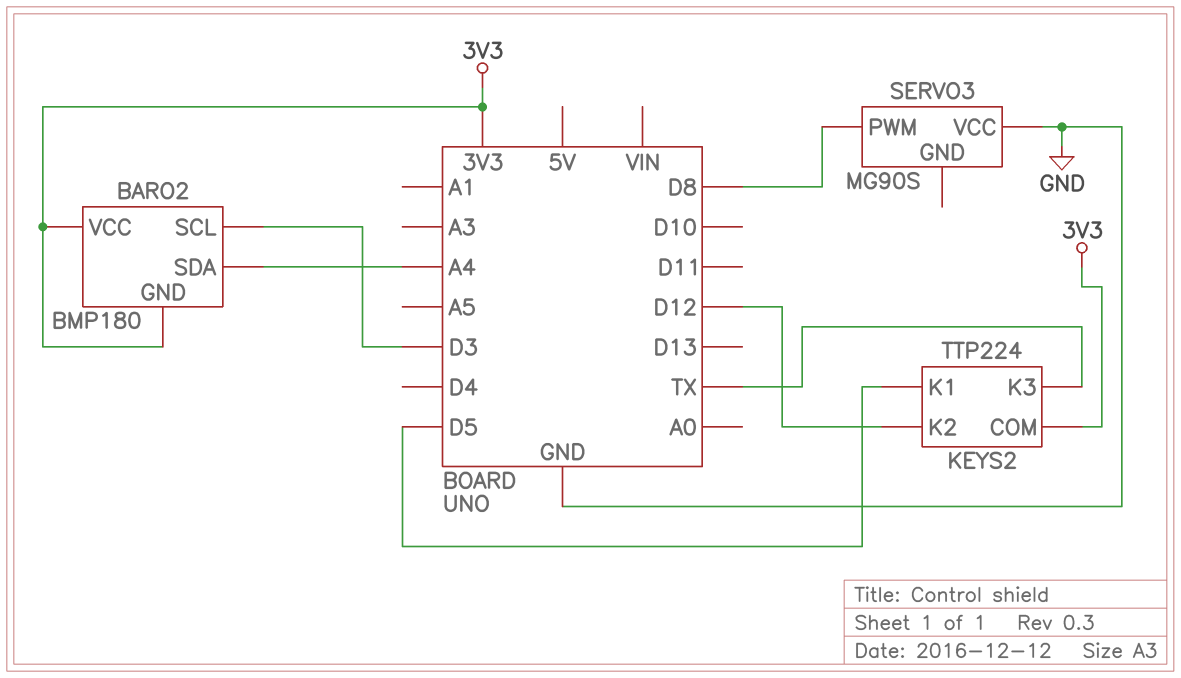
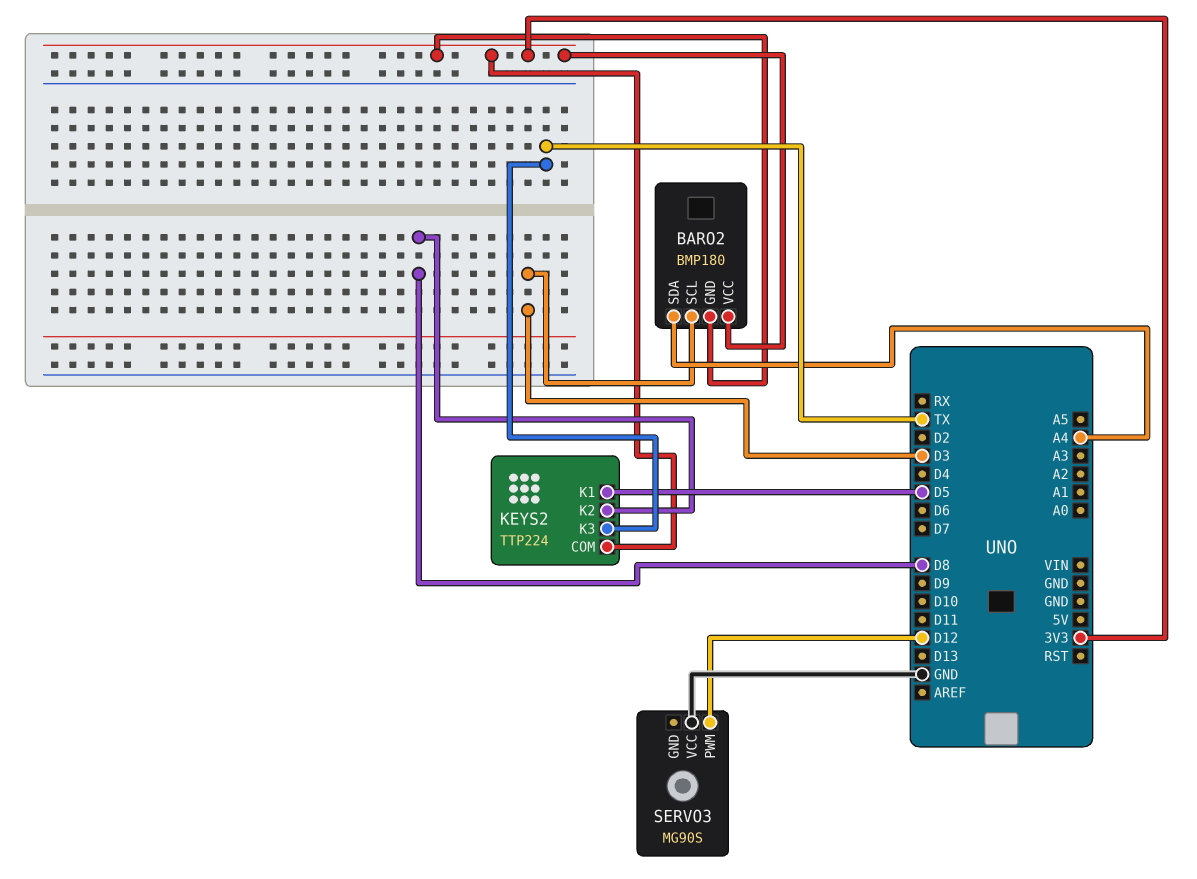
KEYS2 pin K2: D12 -> D8
SERVO3 pin PWM: D8 -> D12

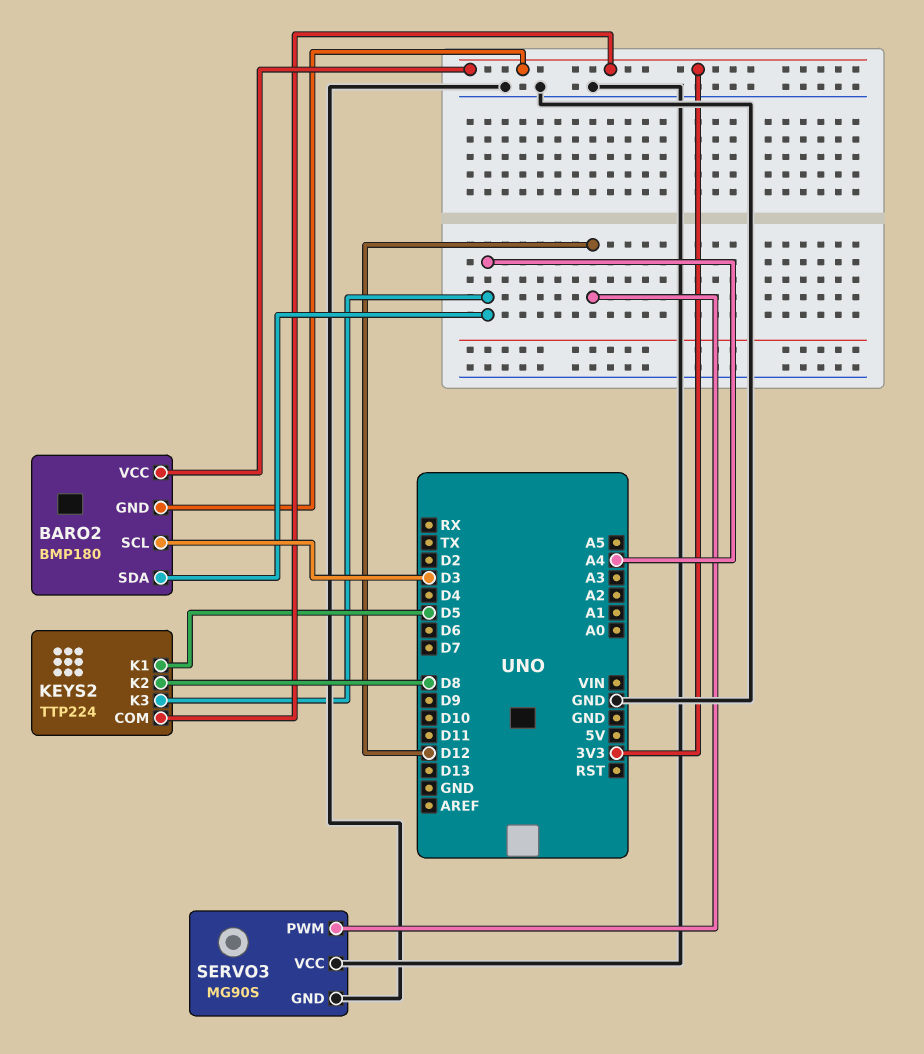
KEYS2 pin K3: TX -> A4
SERVO3 pin GND: none -> GND

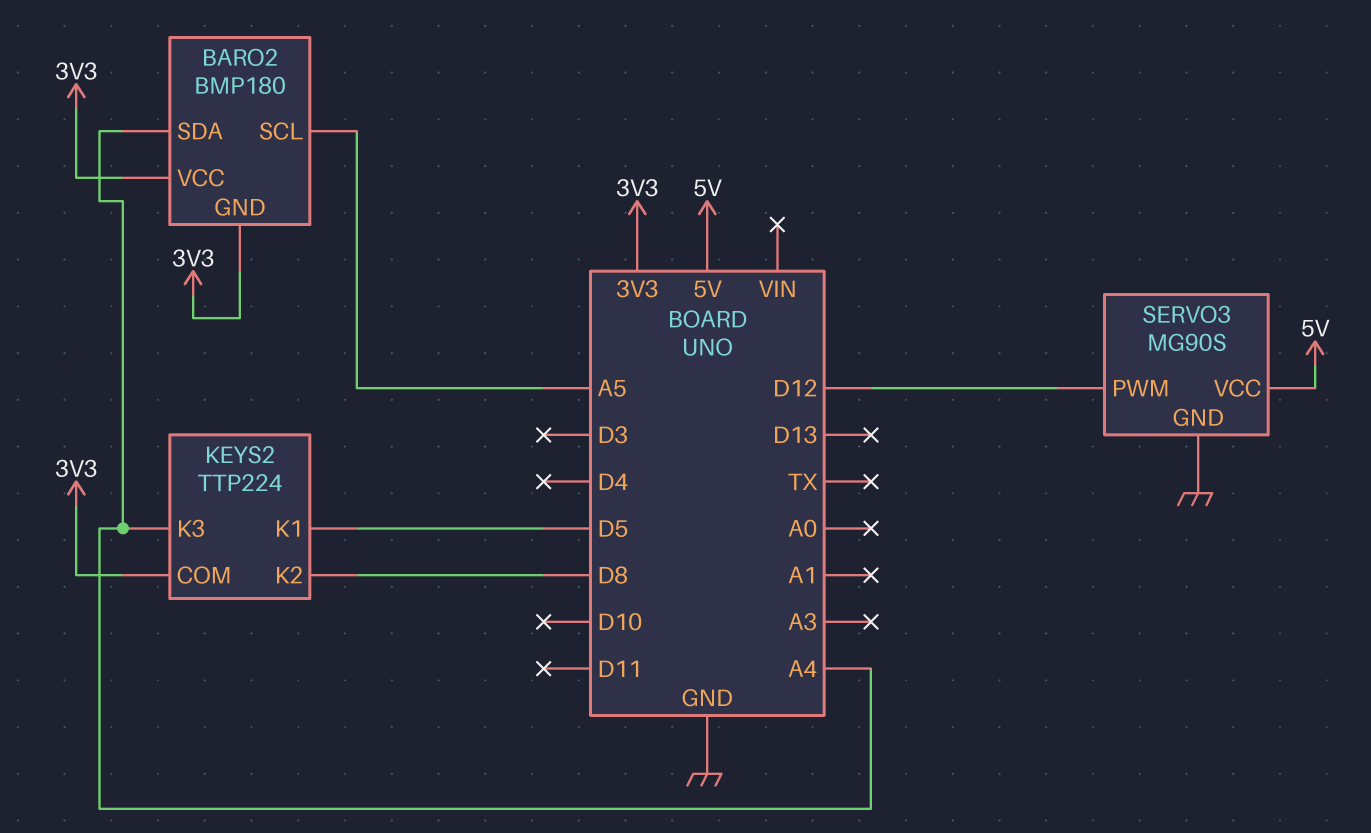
BARO2 pin SCL: D3 -> A5
SERVO3 pin VCC: GND -> 5V

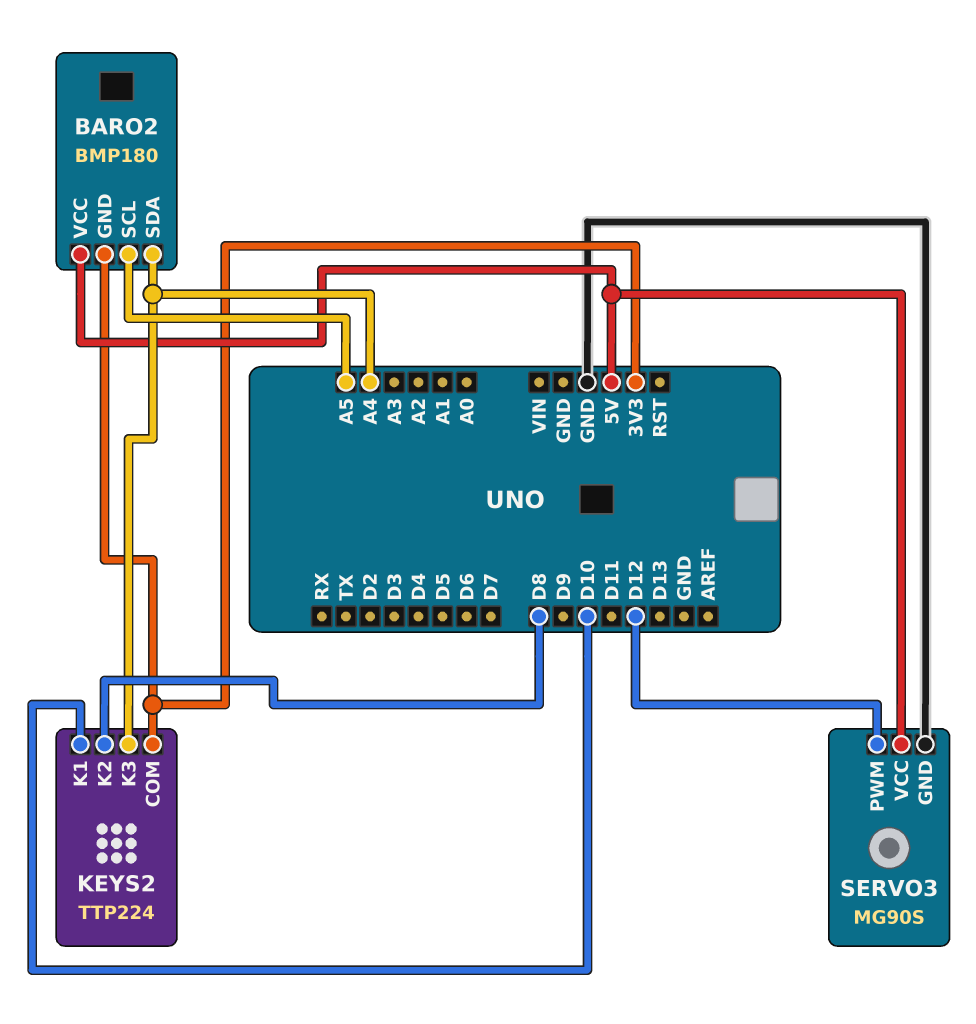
BARO2 pin VCC: 3V3 -> 5V
KEYS2 pin K1: D5 -> D10

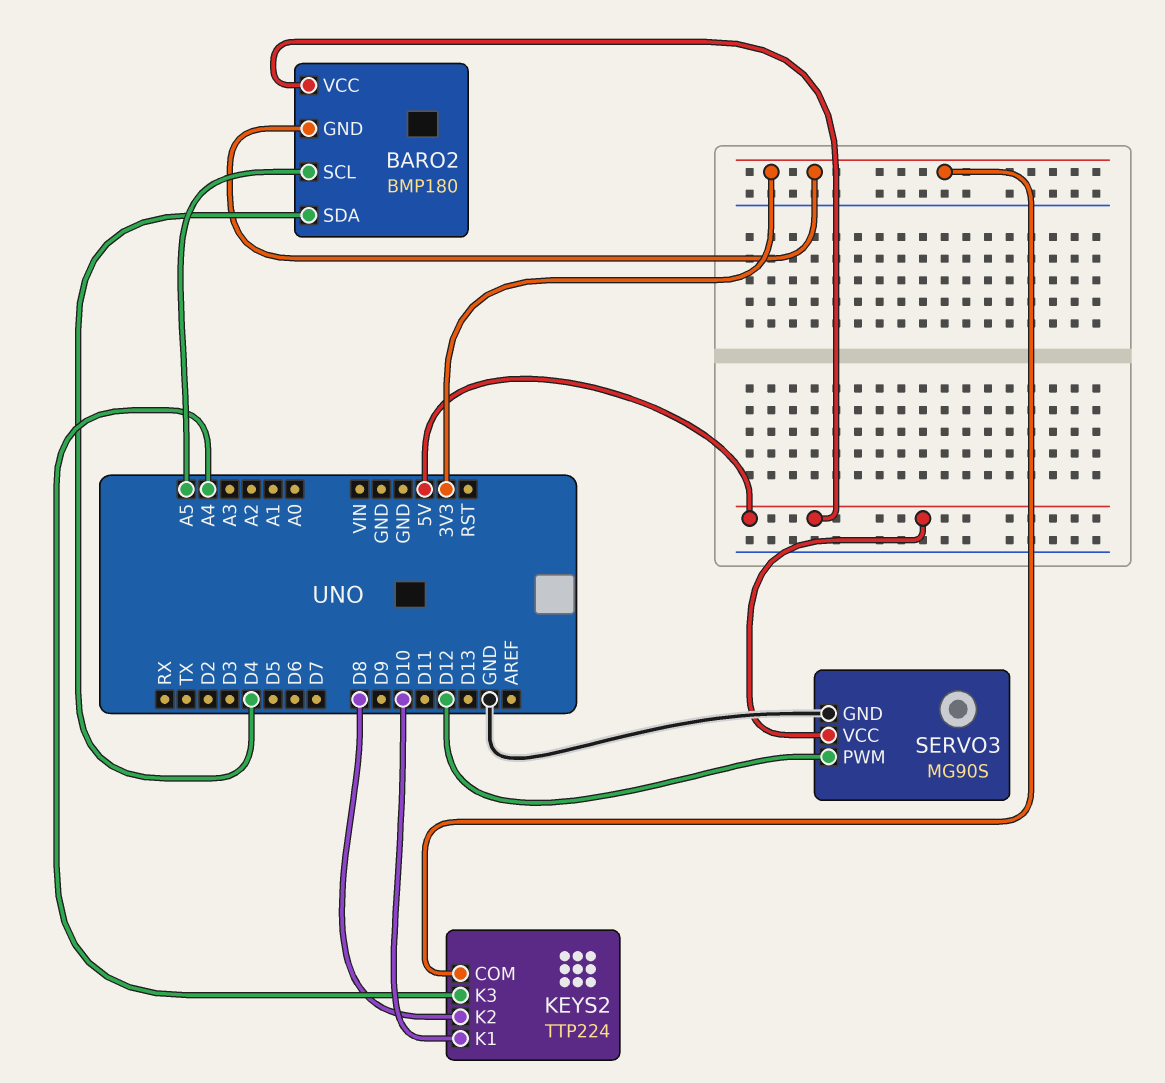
BARO2 pin SDA: A4 -> D4

